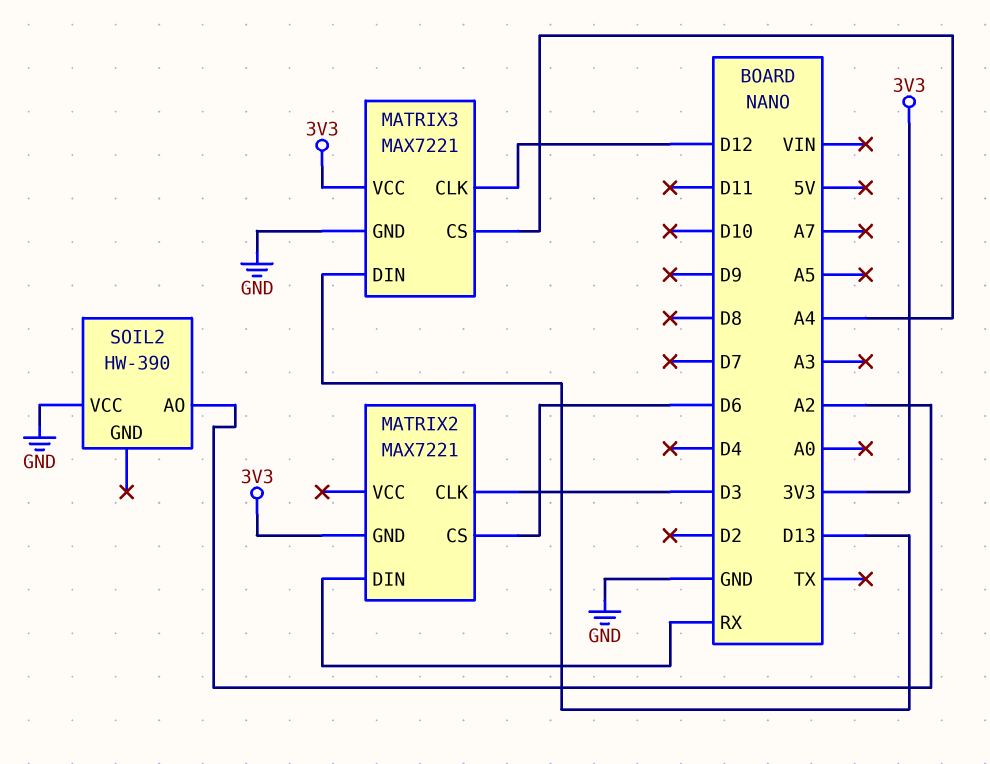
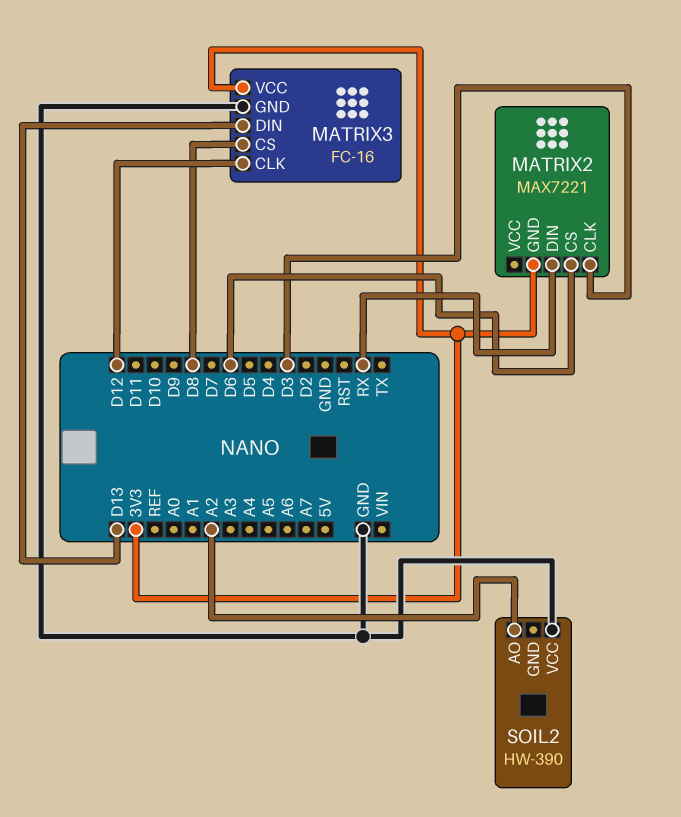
MATRIX3: MAX7221 -> FC-16
MATRIX3 pin CS: A4 -> D8

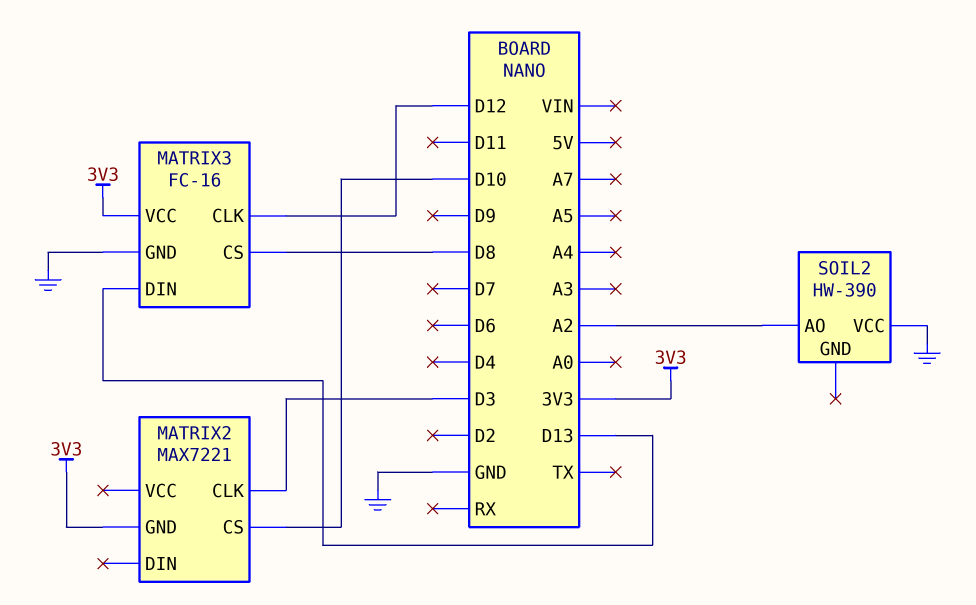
MATRIX2 pin CS: D6 -> D10
MATRIX2 pin DIN: RX -> none

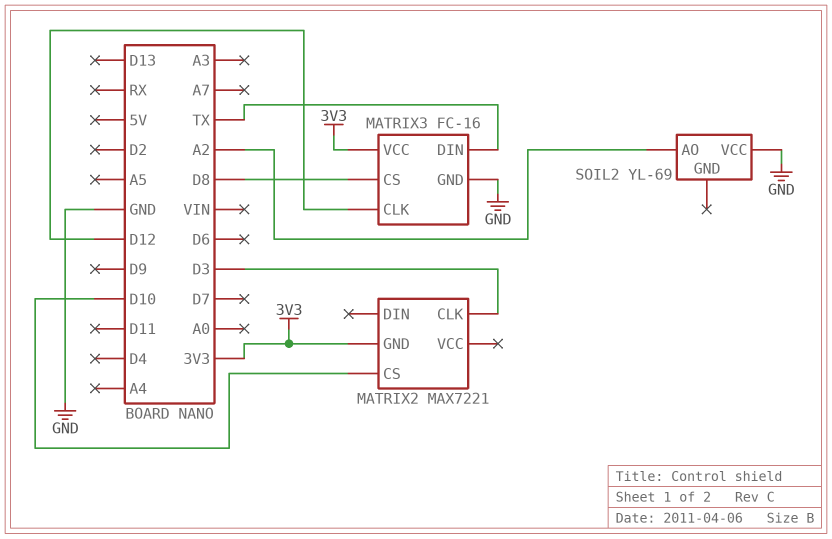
MATRIX3 pin DIN: D13 -> TX
SOIL2: HW-390 -> YL-69

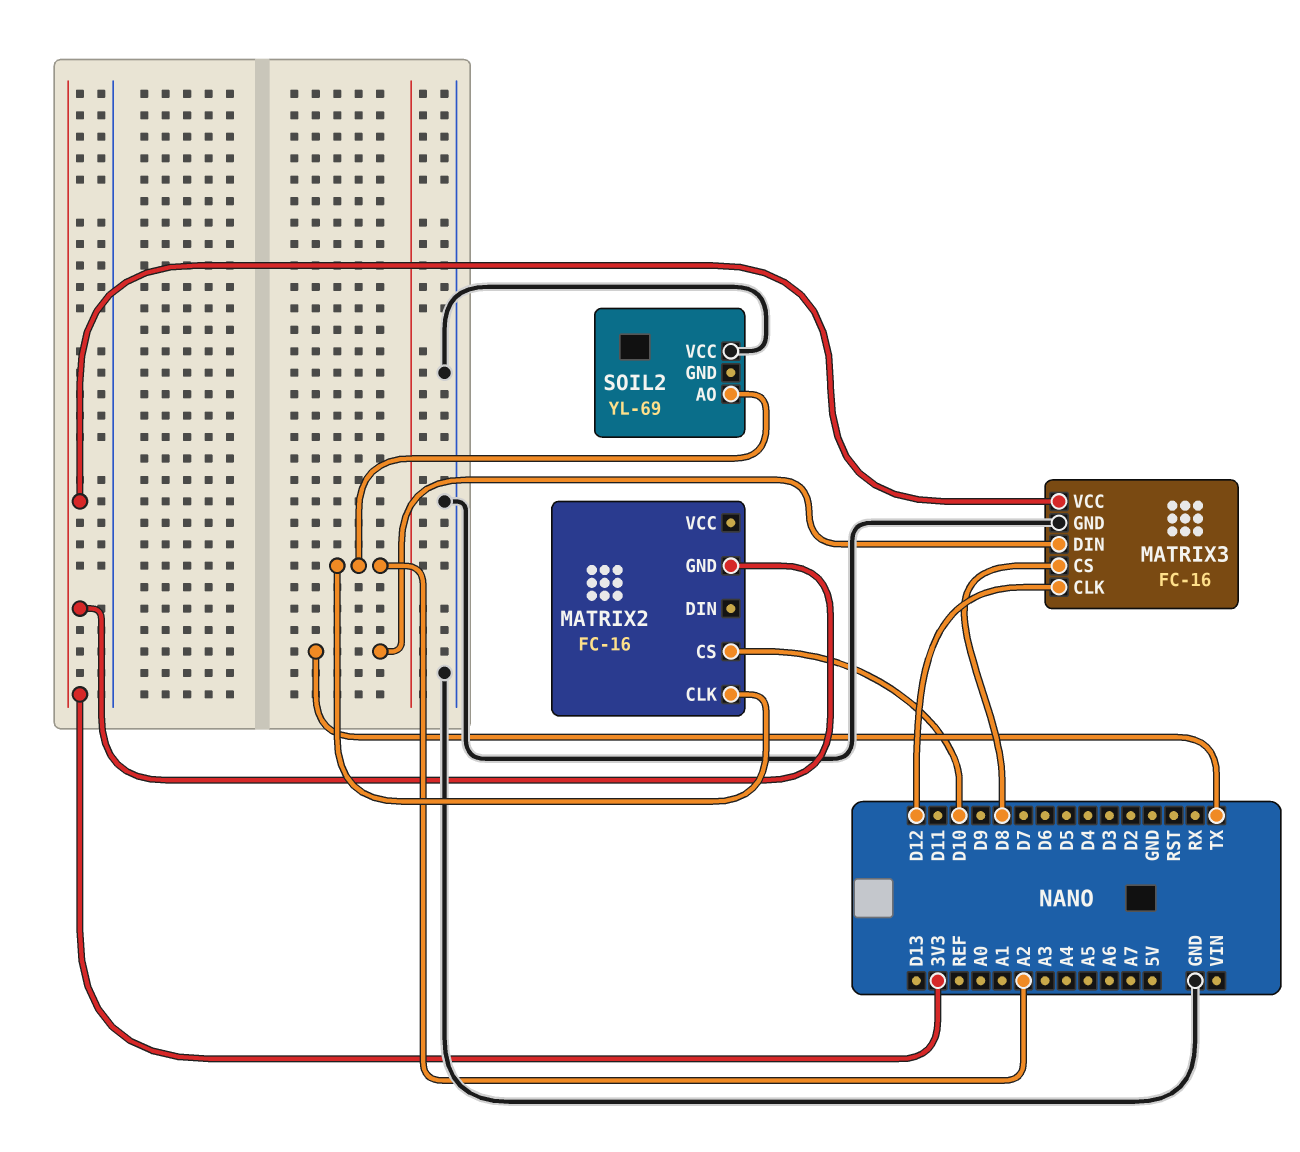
MATRIX2: MAX7221 -> FC-16
MATRIX2 pin CLK: D3 -> A2

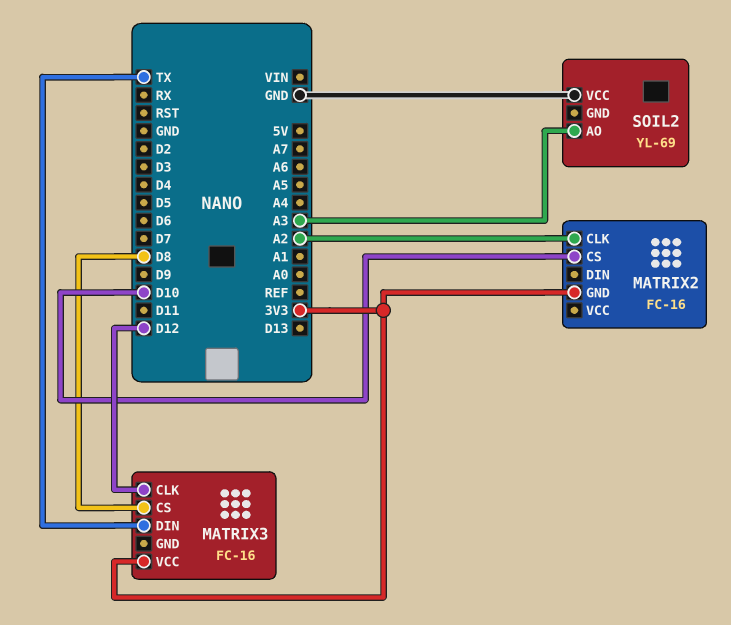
MATRIX3 pin GND: GND -> none
SOIL2 pin AO: A2 -> A3

